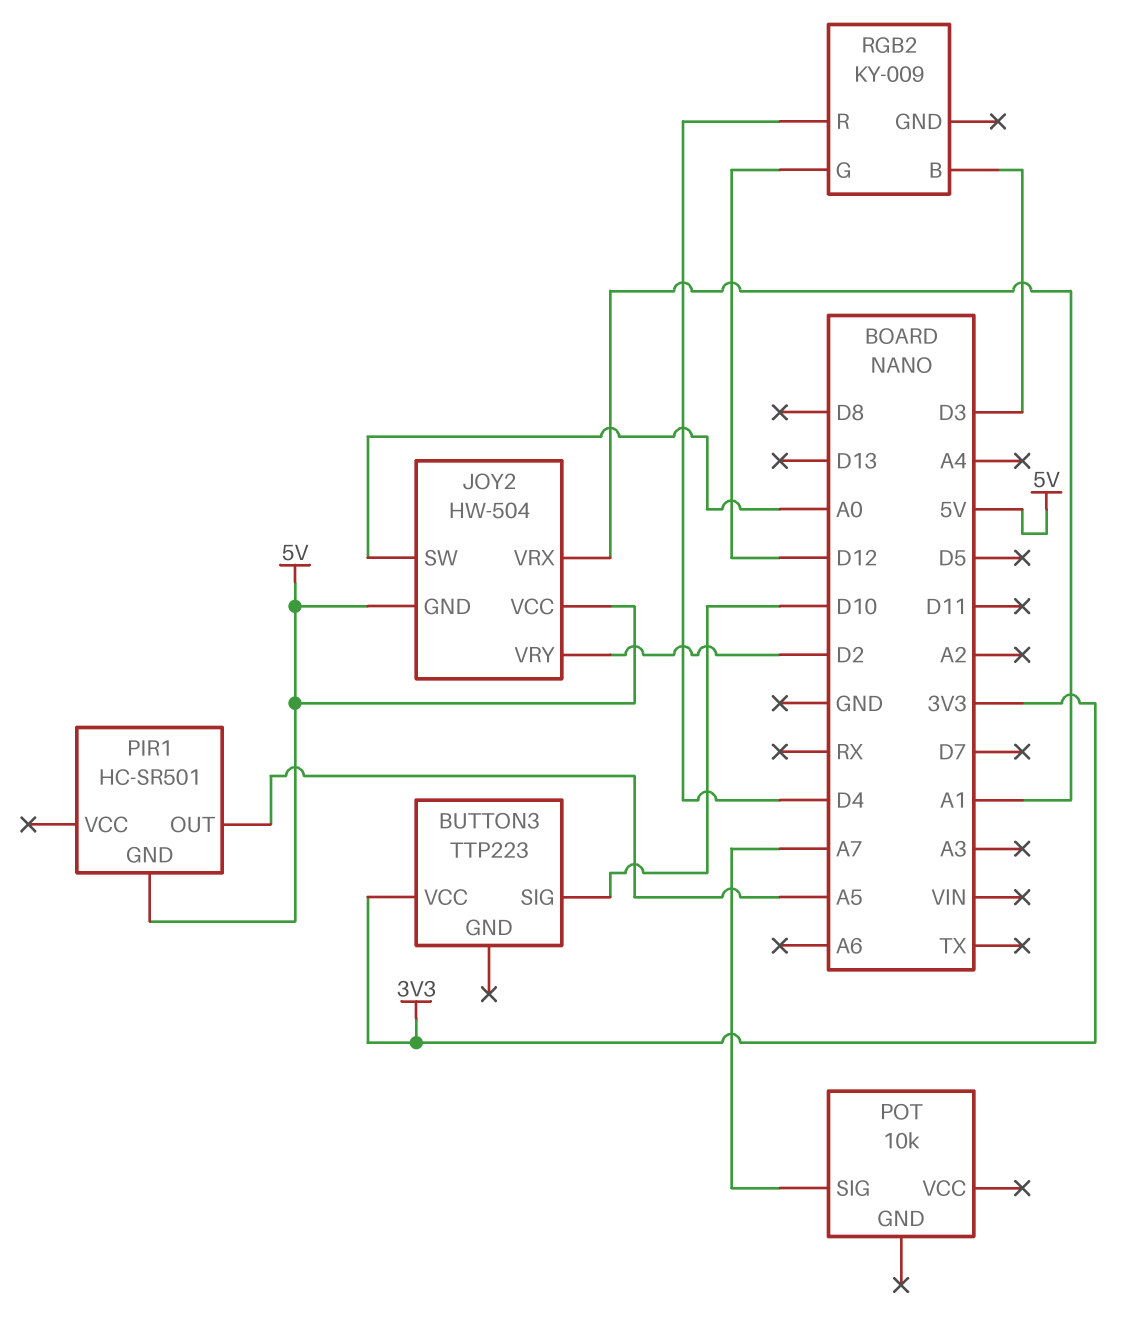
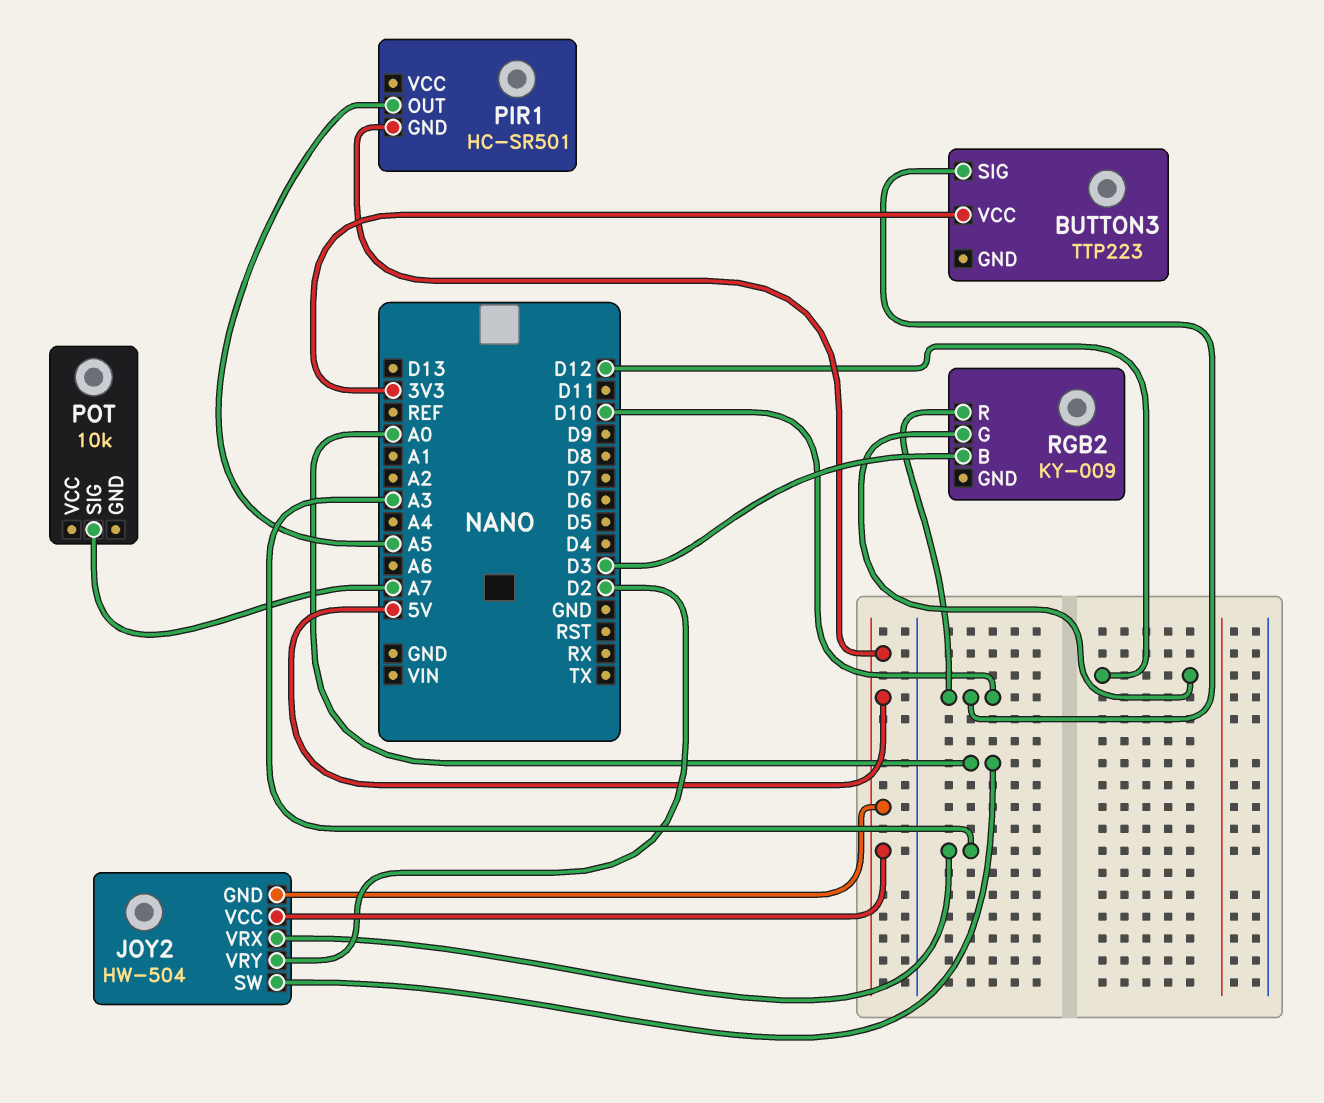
JOY2 pin VRX: A1 -> A3
RGB2 pin R: D4 -> D10

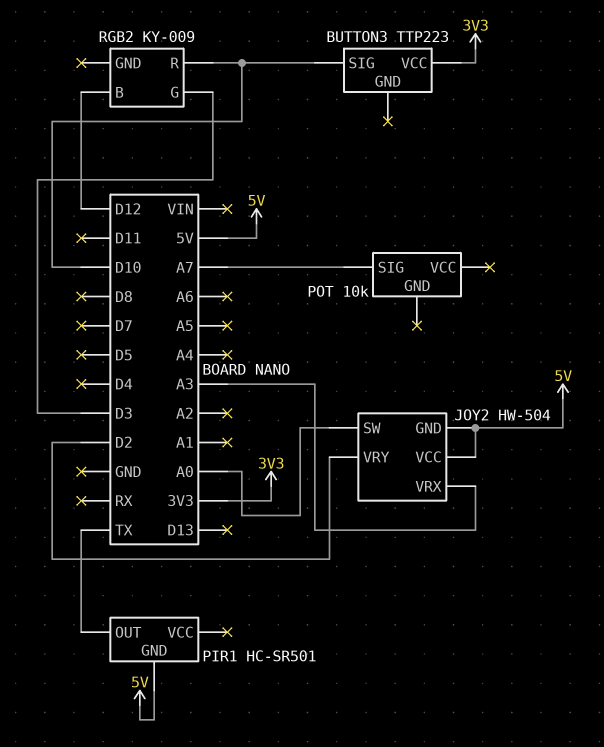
PIR1 pin OUT: A5 -> TX
RGB2 pin B: D3 -> D12
RGB2 pin G: D12 -> D3

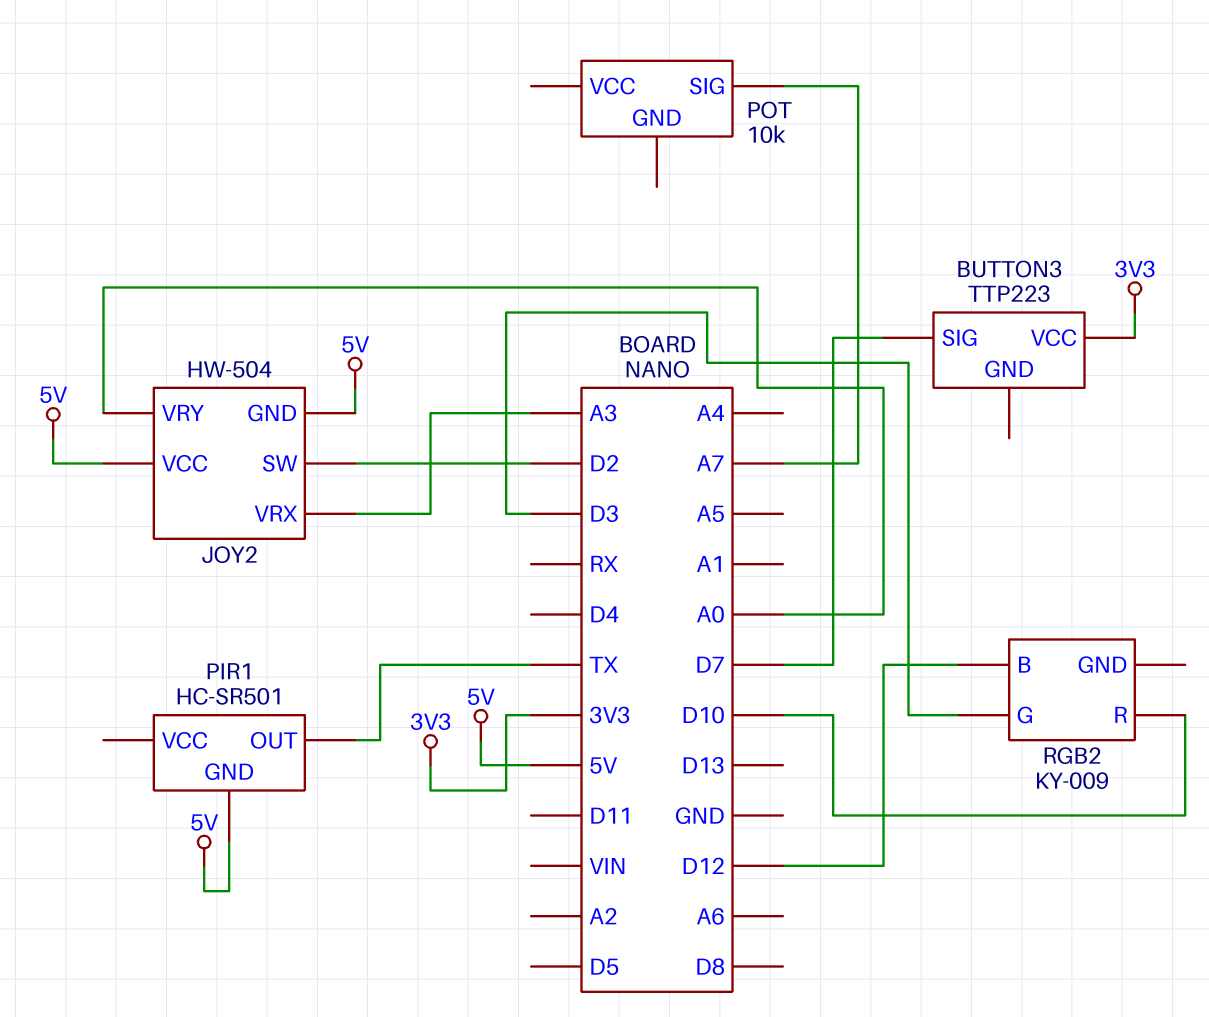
BUTTON3 pin SIG: D10 -> D7
JOY2 pin SW: A0 -> D2
JOY2 pin VRY: D2 -> A0

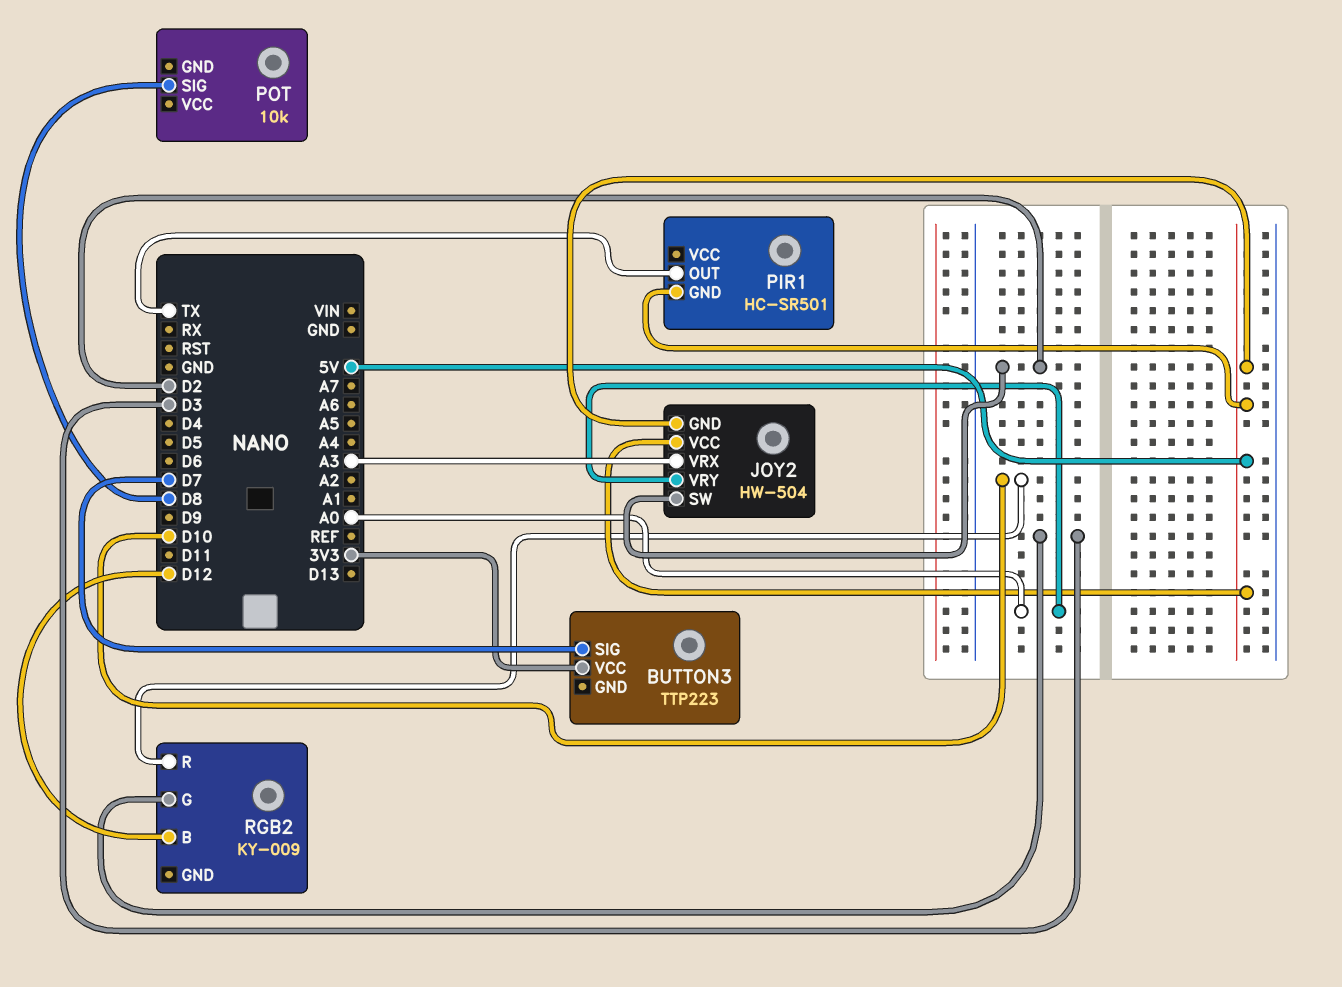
POT pin SIG: A7 -> D8

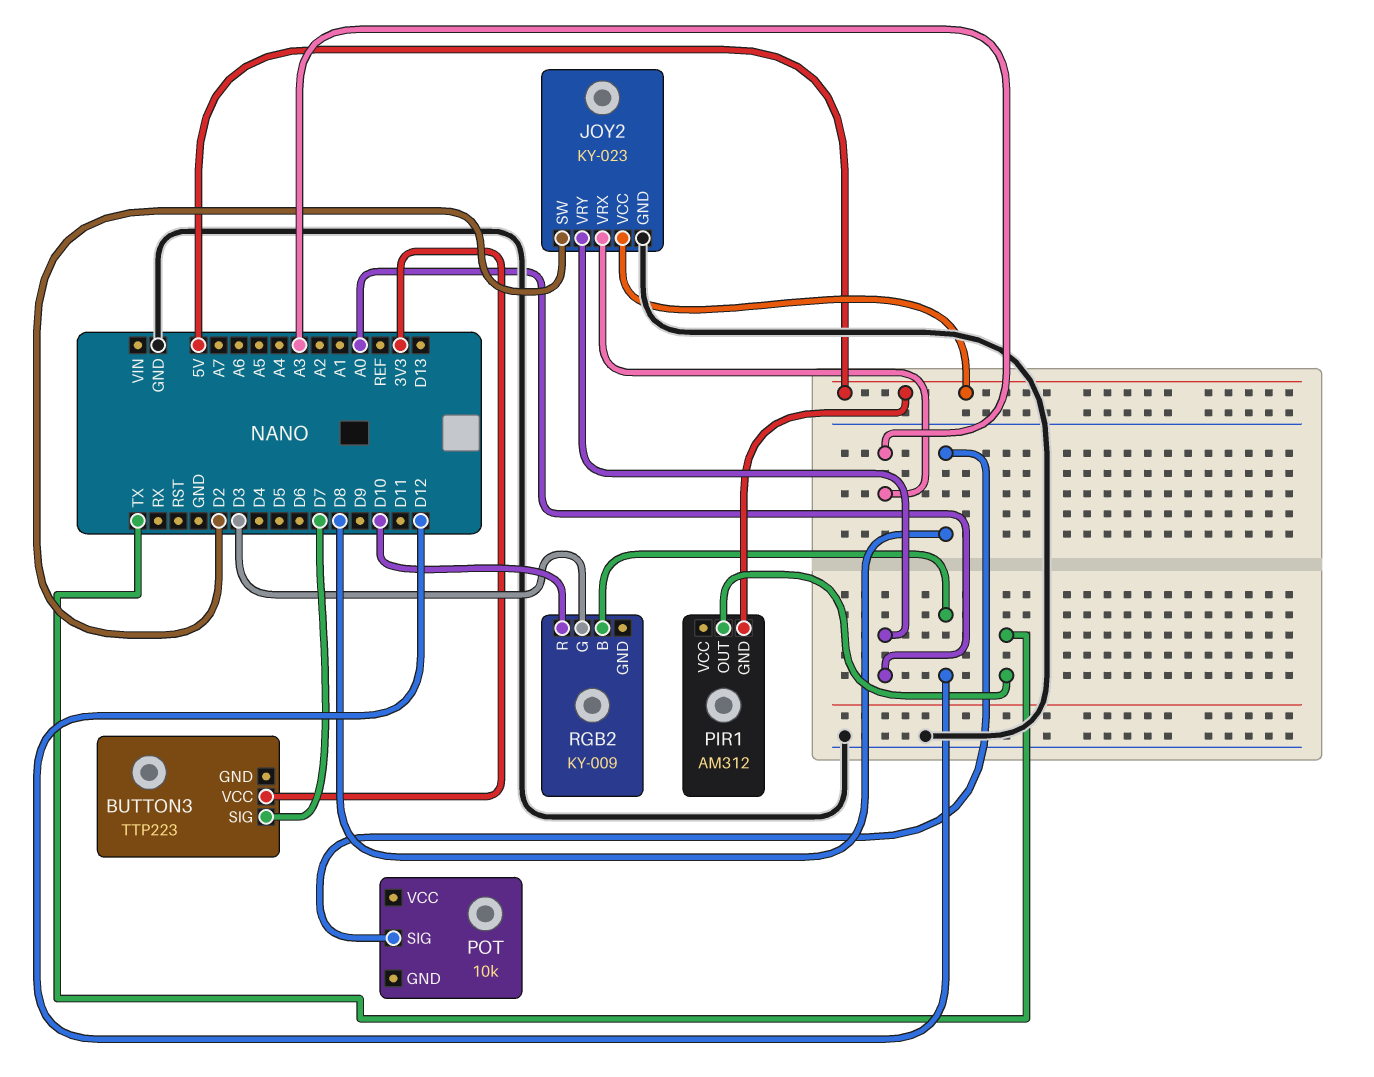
JOY2: HW-504 -> KY-023
JOY2 pin GND: 5V -> GND
PIR1: HC-SR501 -> AM312

